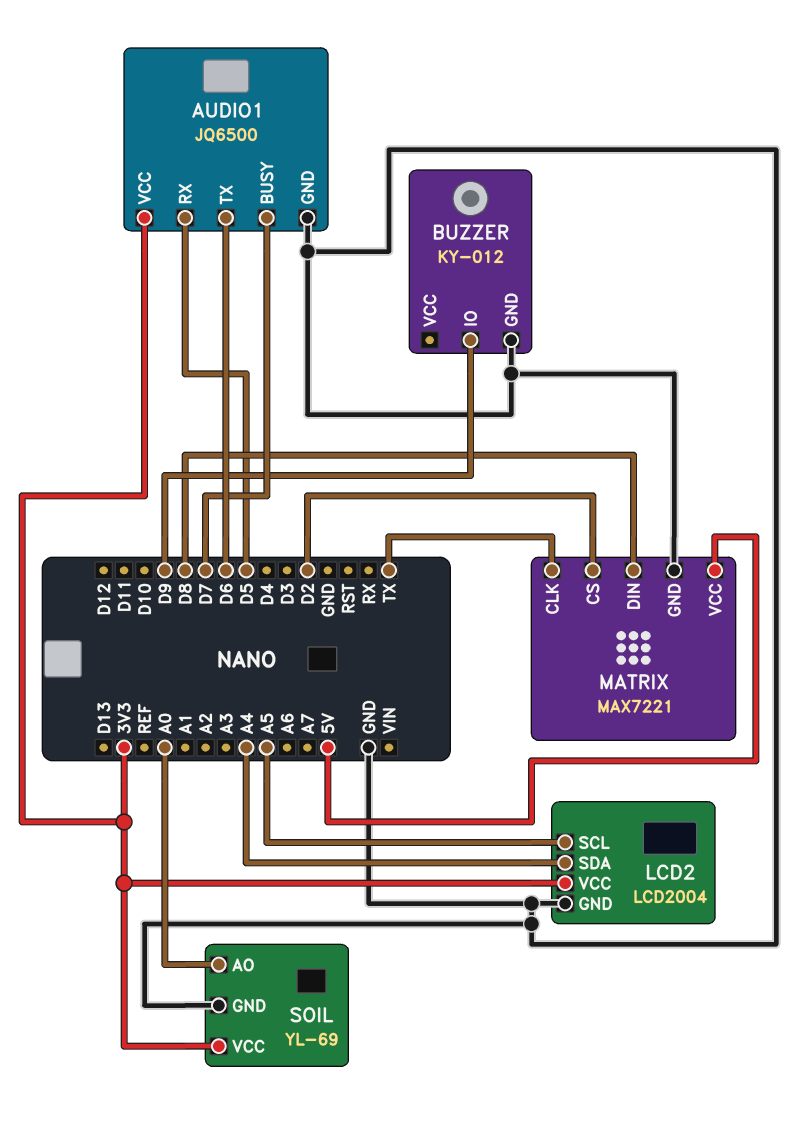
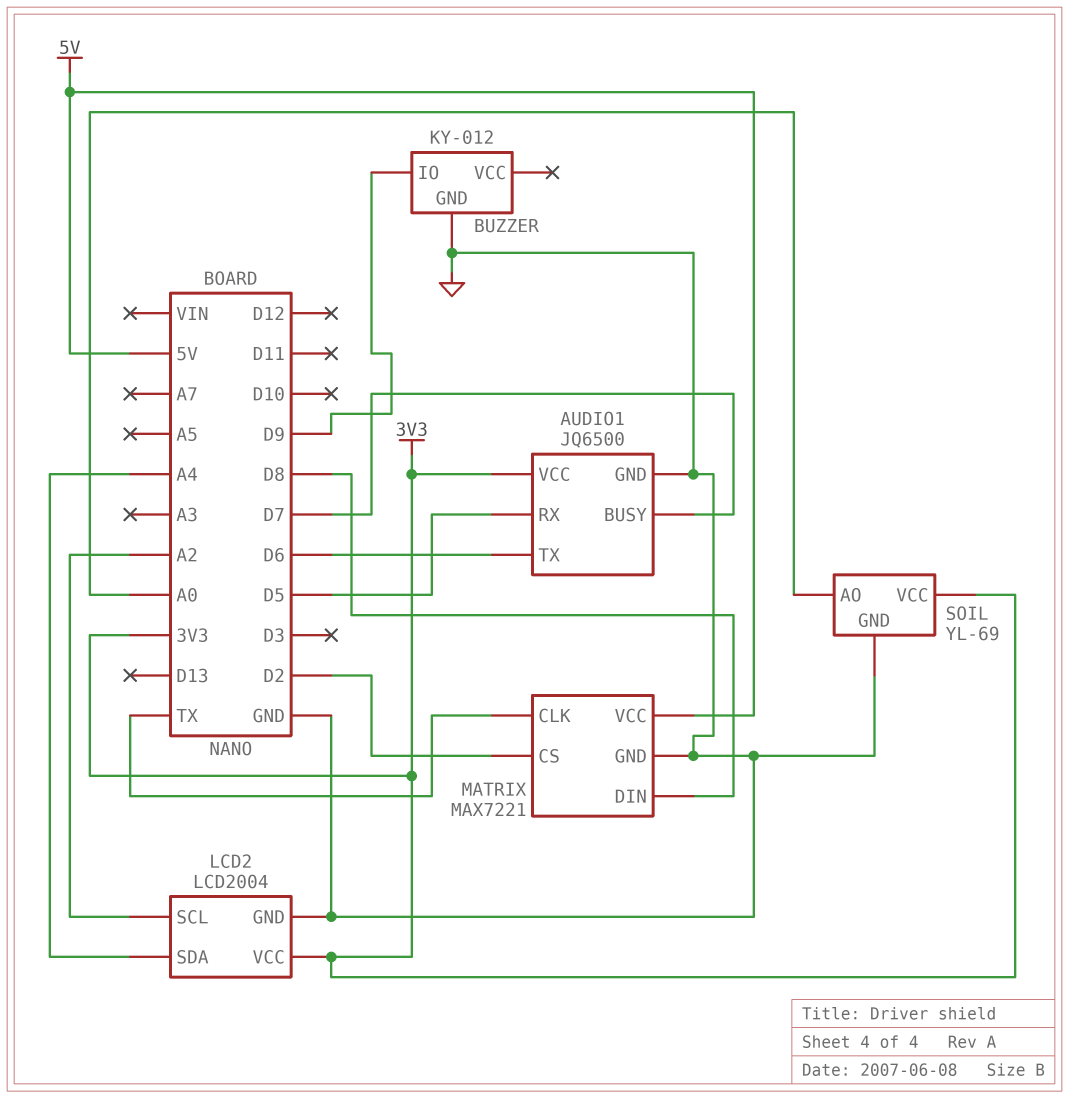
LCD2 pin SCL: A5 -> A2

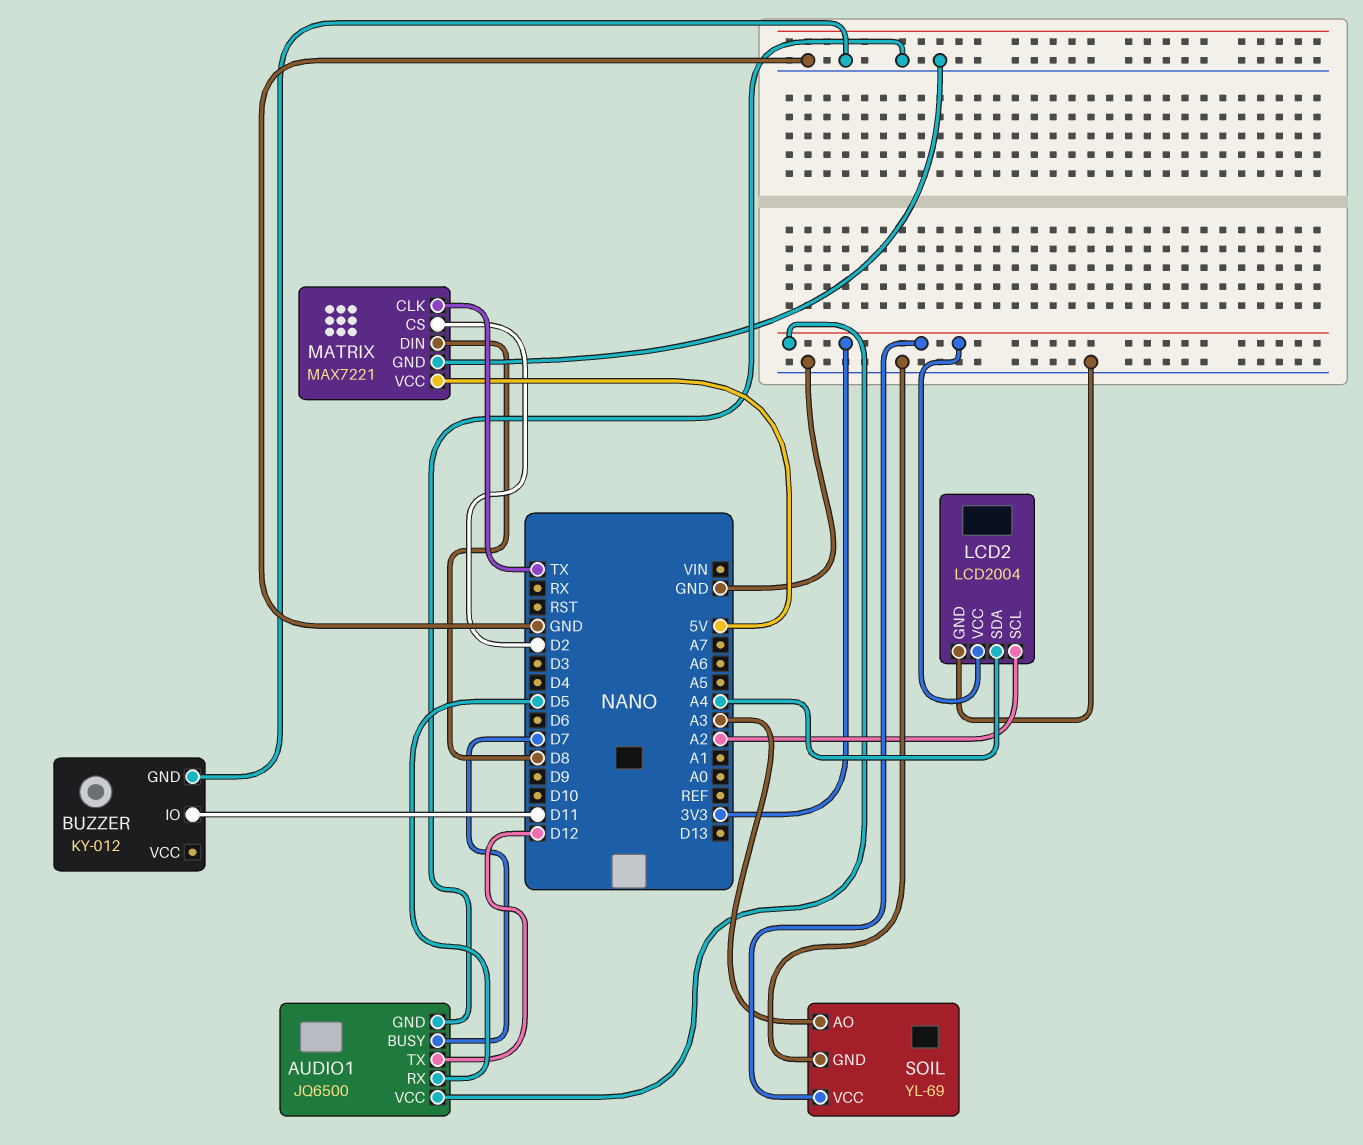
AUDIO1 pin TX: D6 -> D12
BUZZER pin IO: D9 -> D11
SOIL pin AO: A0 -> A3

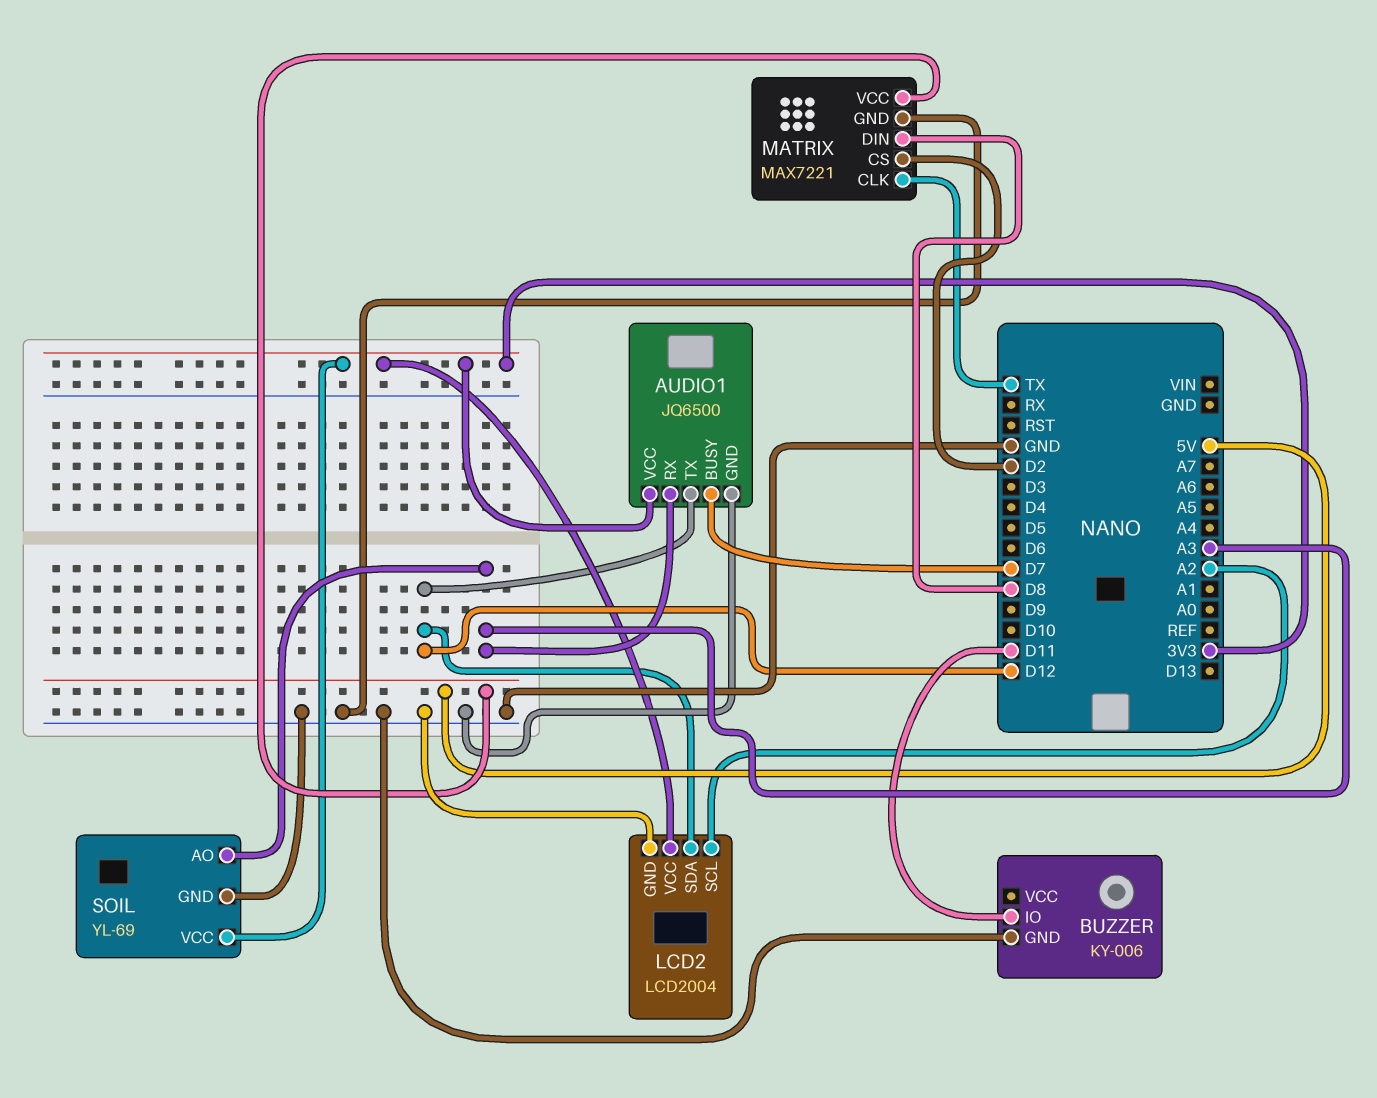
AUDIO1 pin RX: D5 -> A3
BUZZER: KY-012 -> KY-006
LCD2 pin SDA: A4 -> D12

